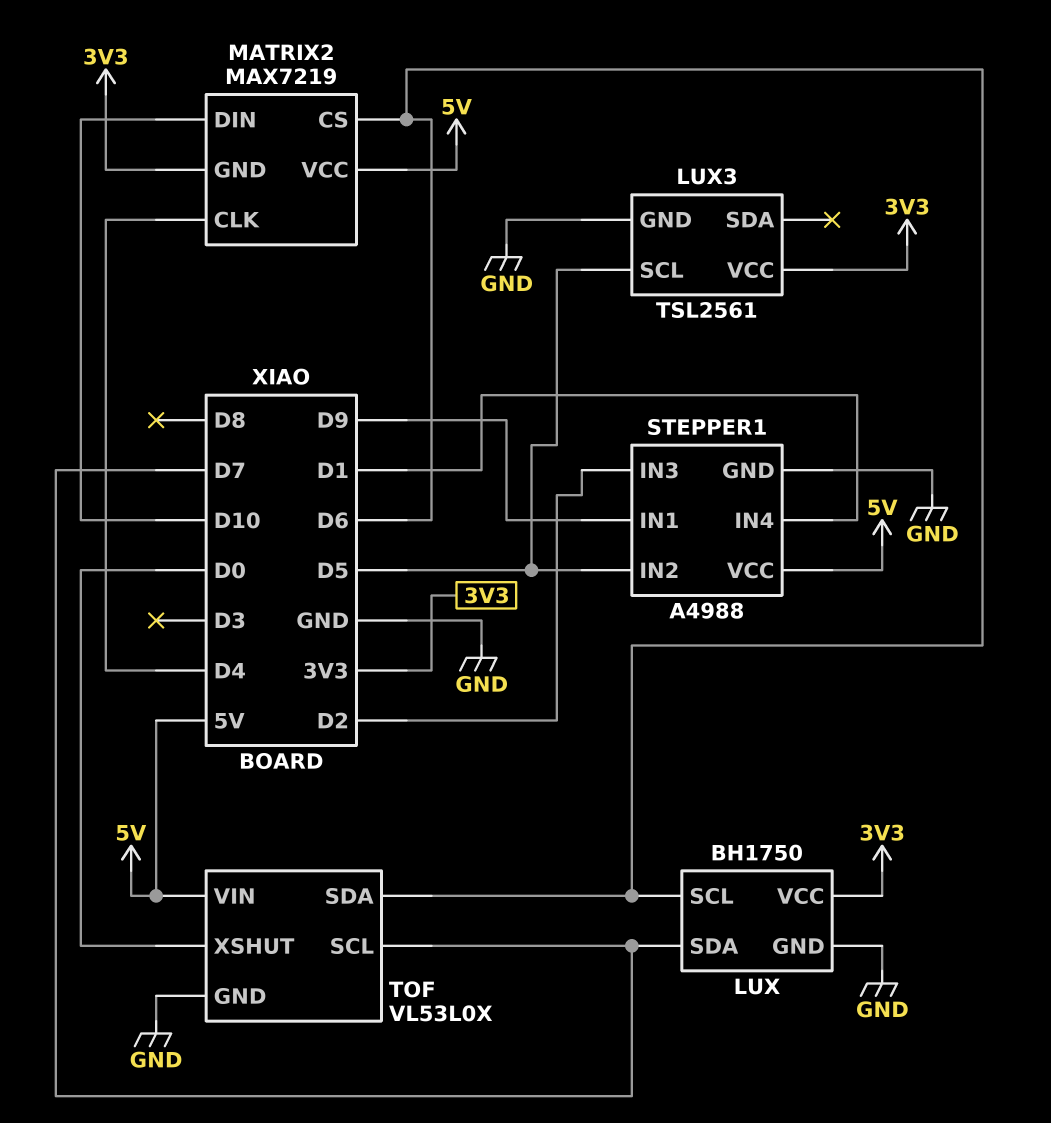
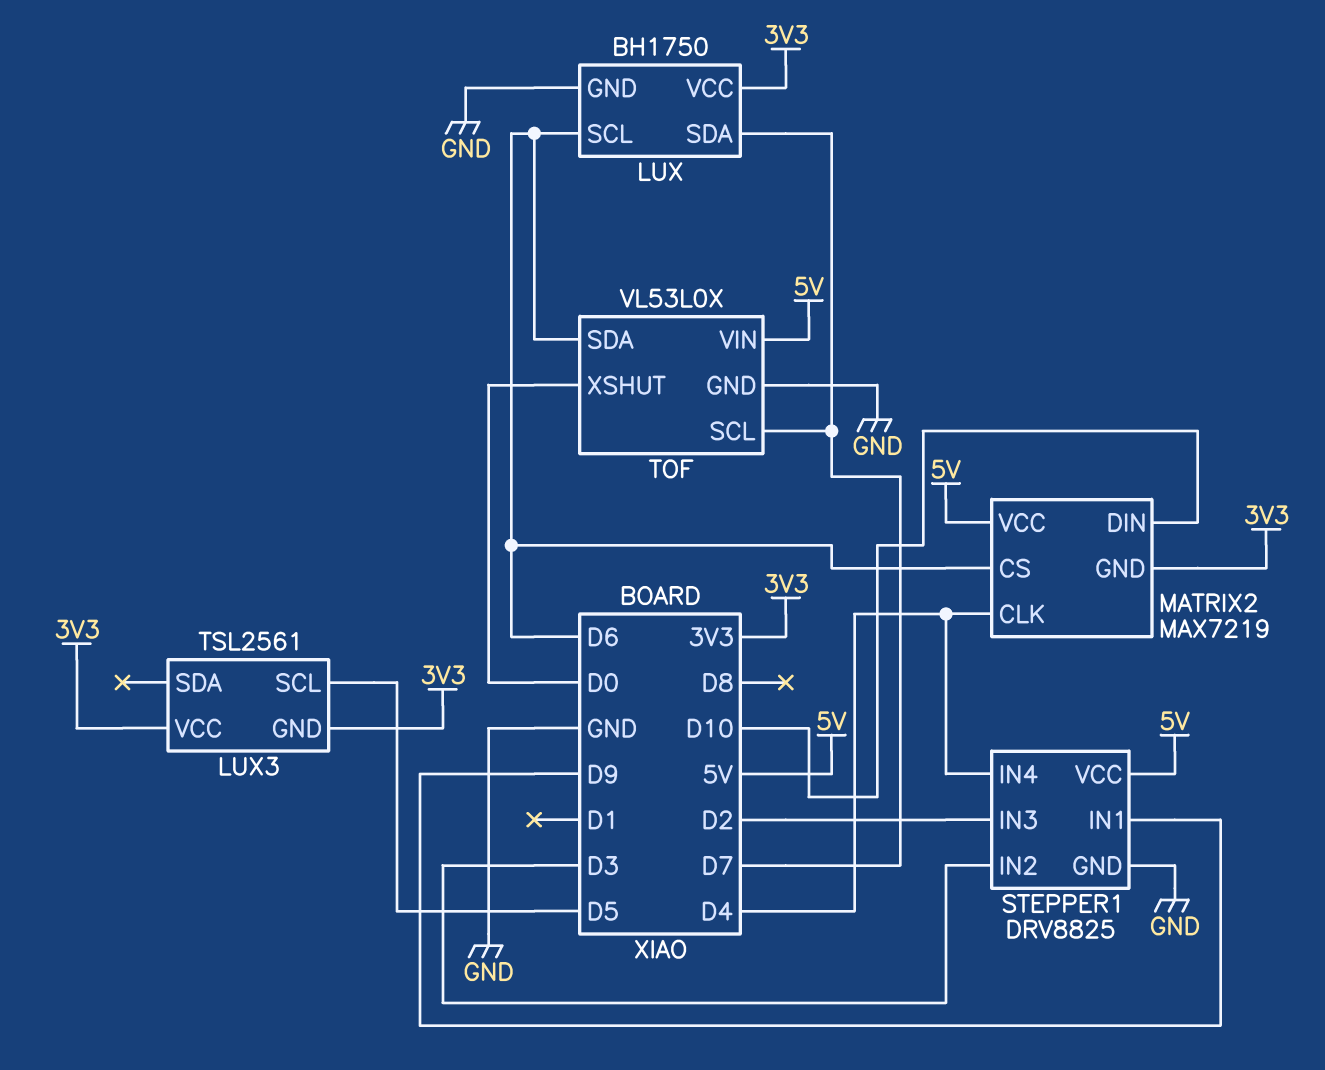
LUX3 pin GND: GND -> 3V3
STEPPER1: A4988 -> DRV8825
STEPPER1 pin IN2: D5 -> D3
STEPPER1 pin IN4: D1 -> D4

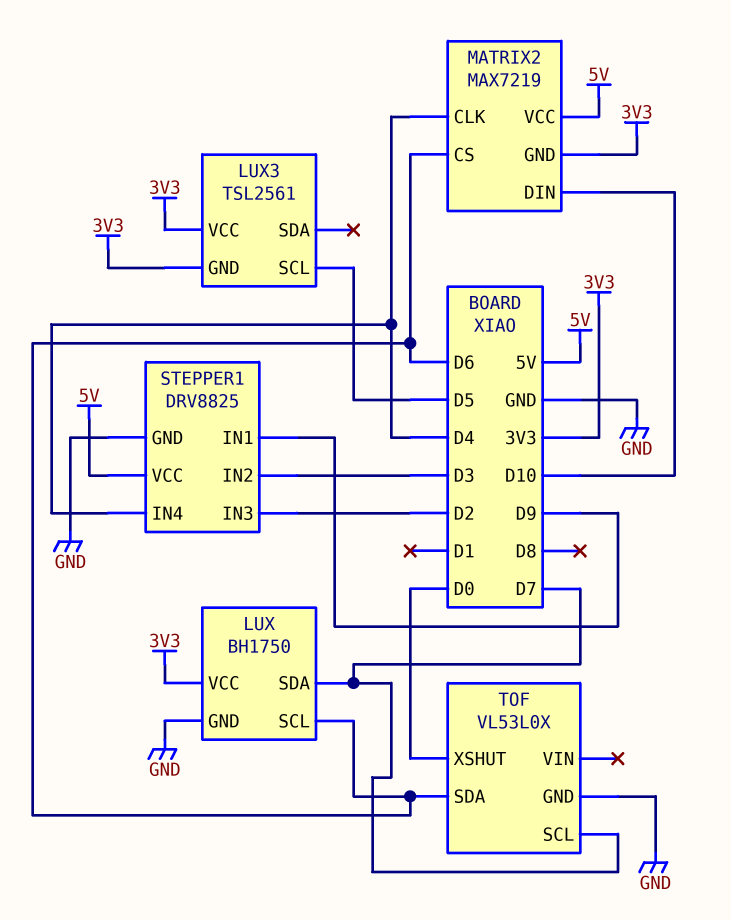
TOF pin VIN: 5V -> none

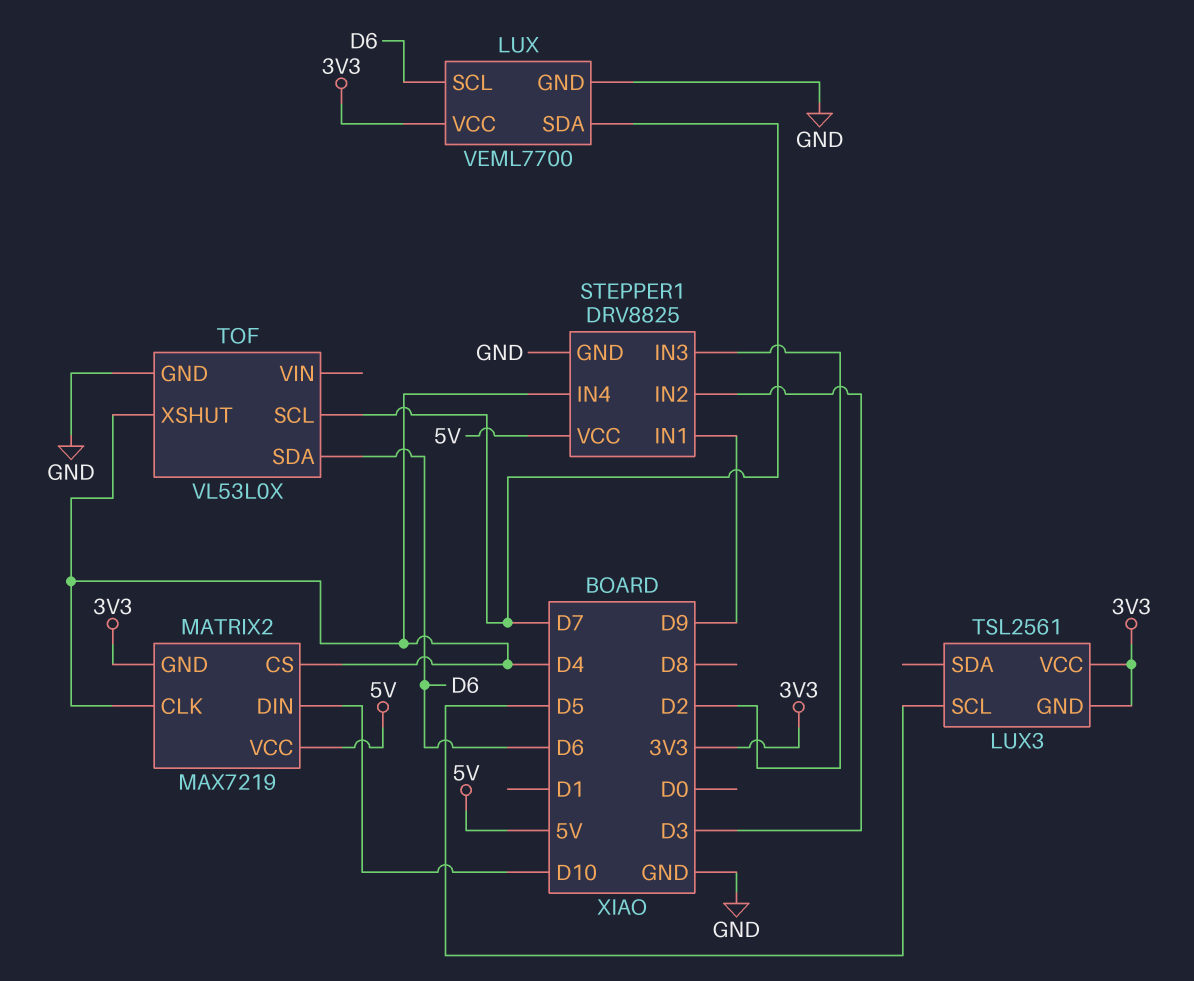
LUX: BH1750 -> VEML7700
MATRIX2 pin CS: D6 -> D4
TOF pin XSHUT: D0 -> D4

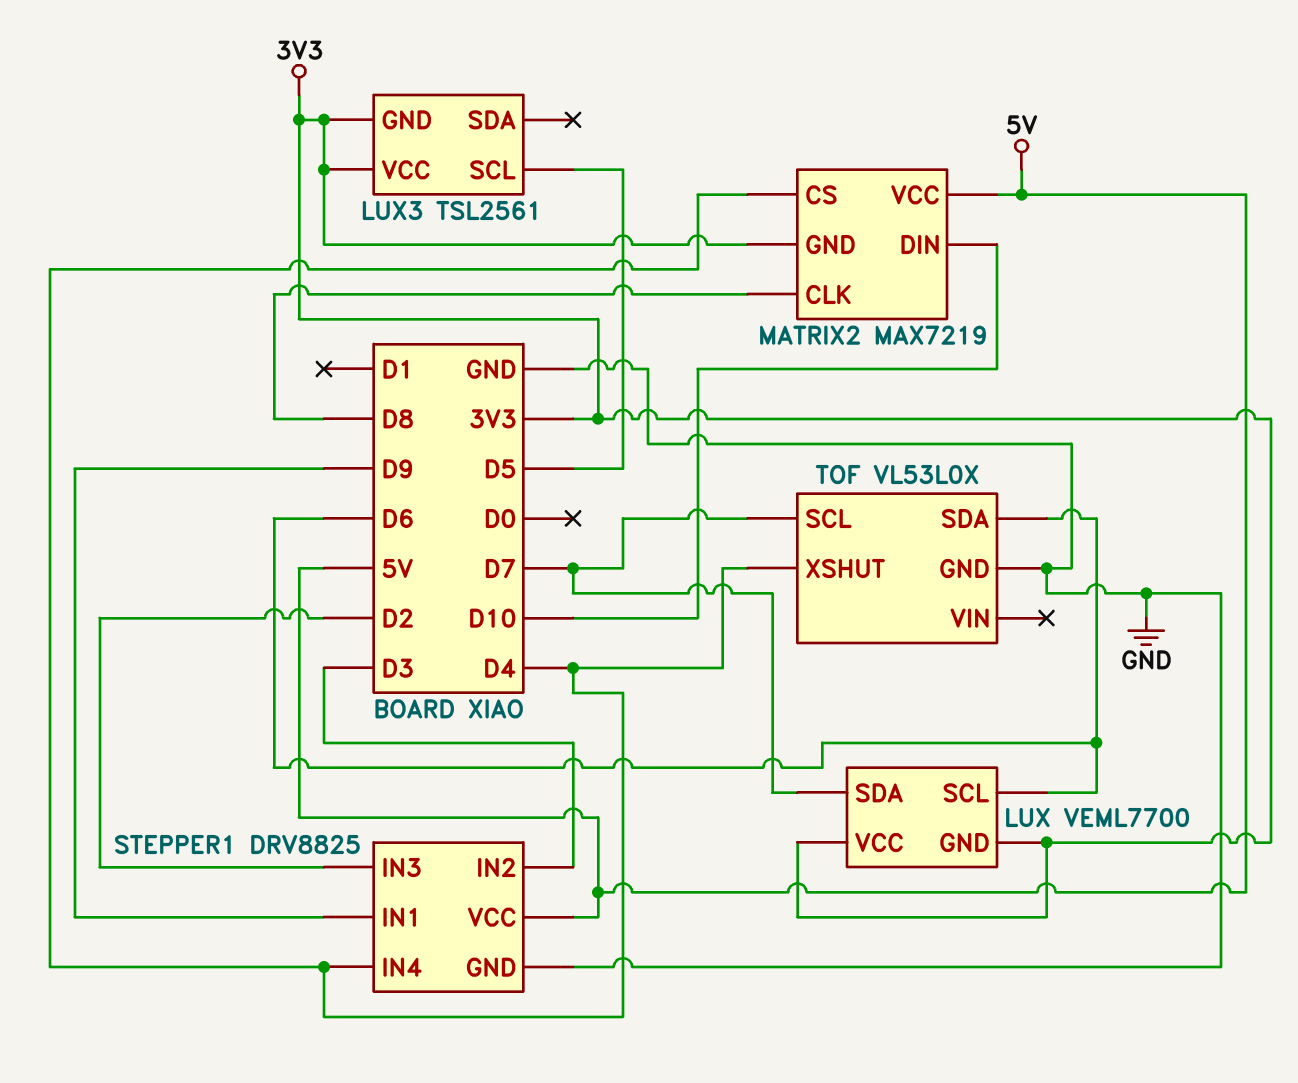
LUX pin GND: GND -> 3V3
MATRIX2 pin CLK: D4 -> D8

